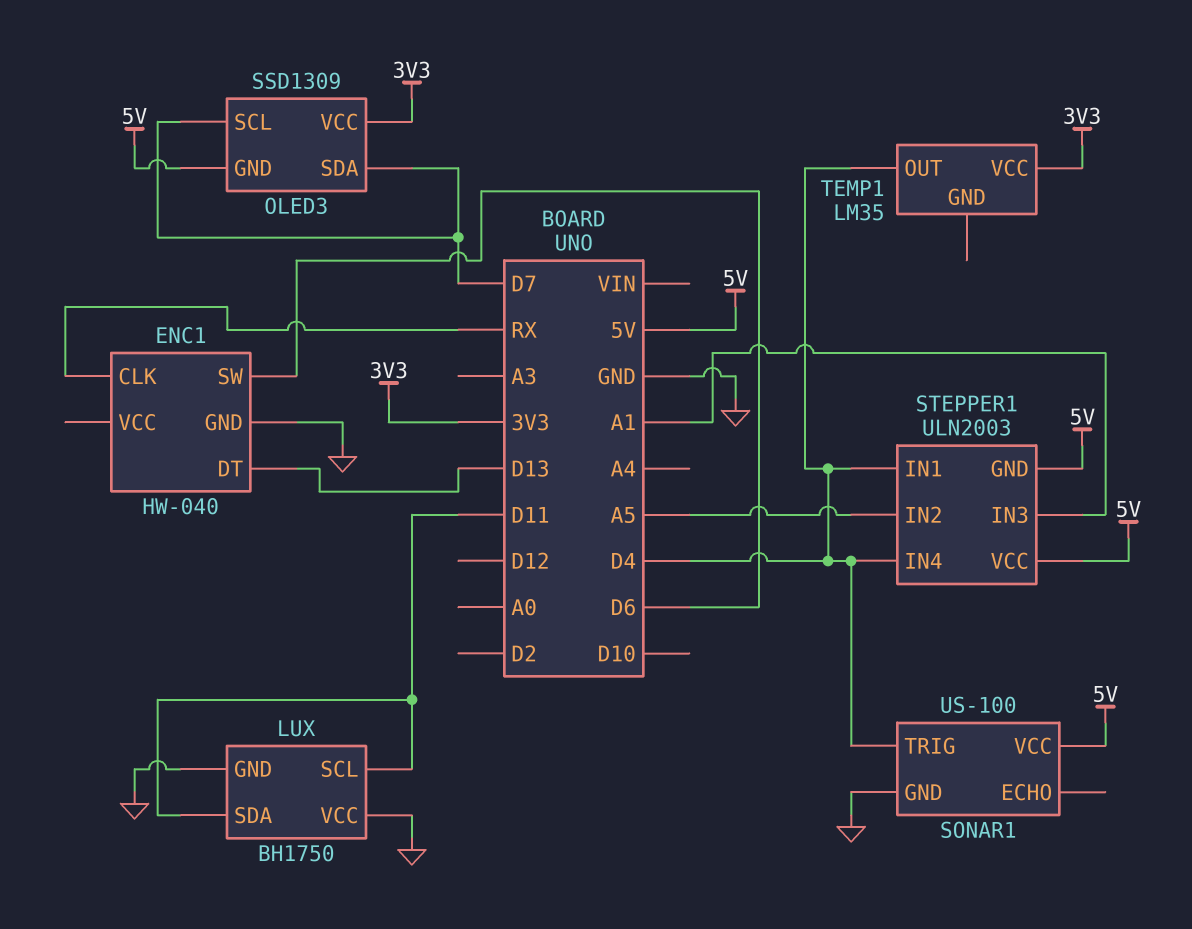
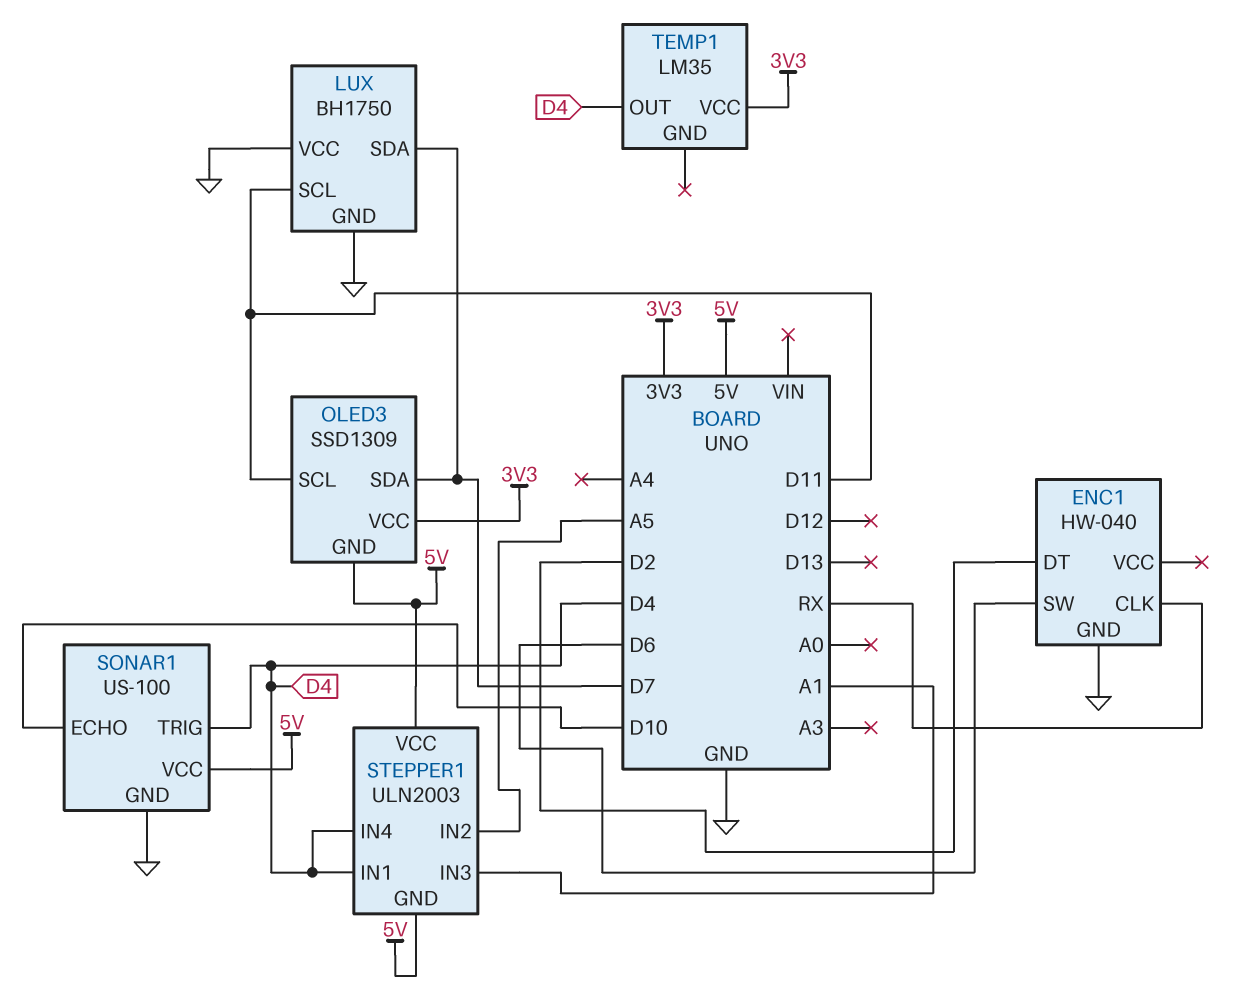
ENC1 pin DT: D13 -> D2
LUX pin SDA: D11 -> D7
OLED3 pin SCL: D7 -> D11
SONAR1 pin ECHO: none -> D10

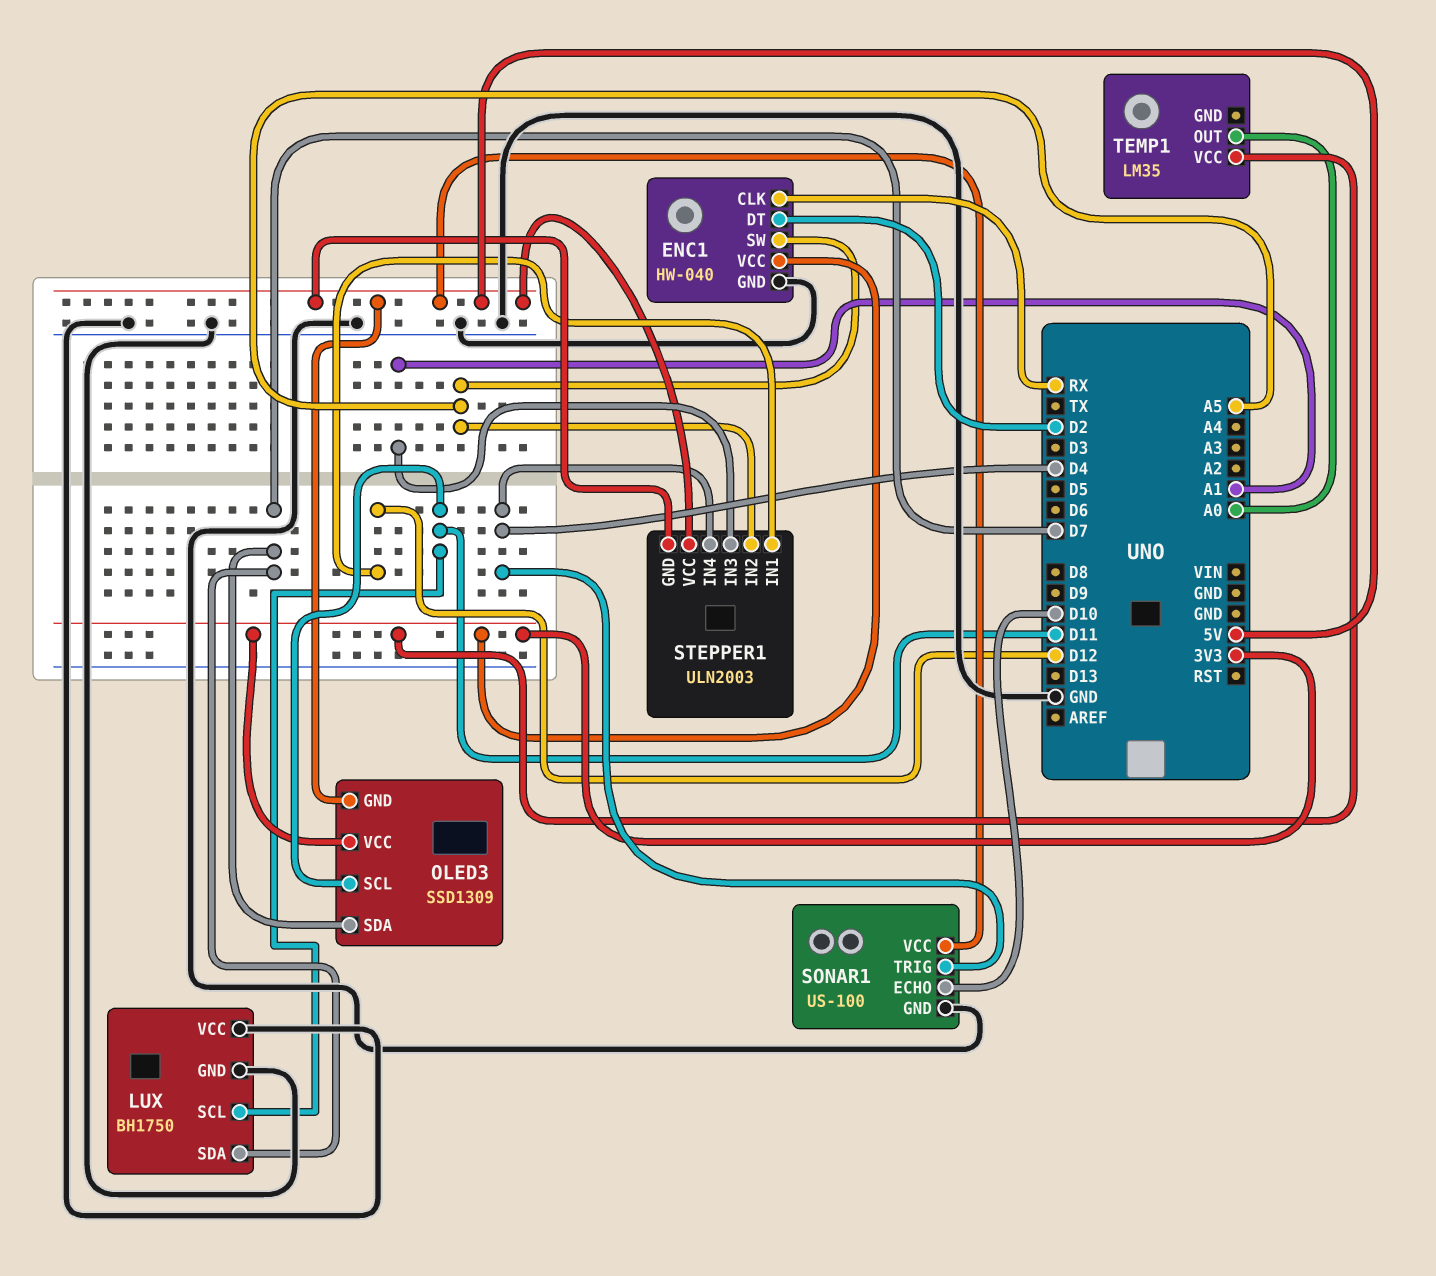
ENC1 pin SW: D6 -> A5
ENC1 pin VCC: none -> 3V3
STEPPER1 pin IN1: D4 -> D12
TEMP1 pin OUT: D4 -> A0

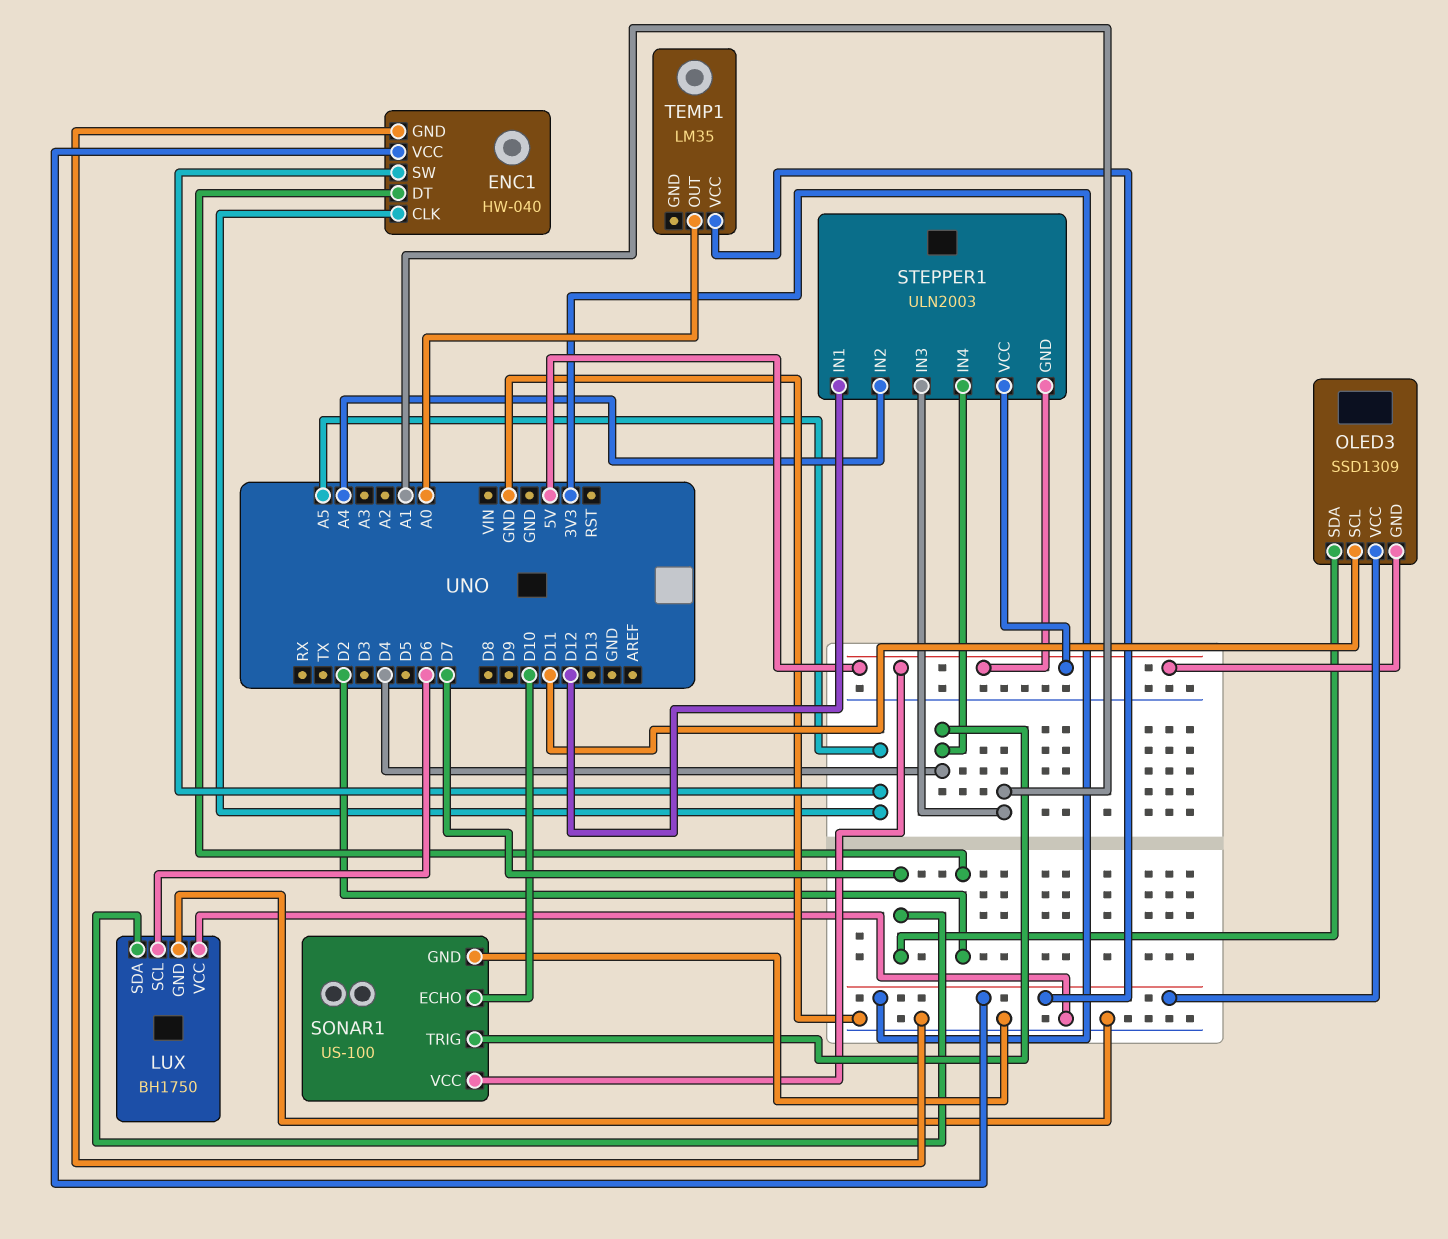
ENC1 pin CLK: RX -> A5
LUX pin SCL: D11 -> D6
STEPPER1 pin IN2: A5 -> A4

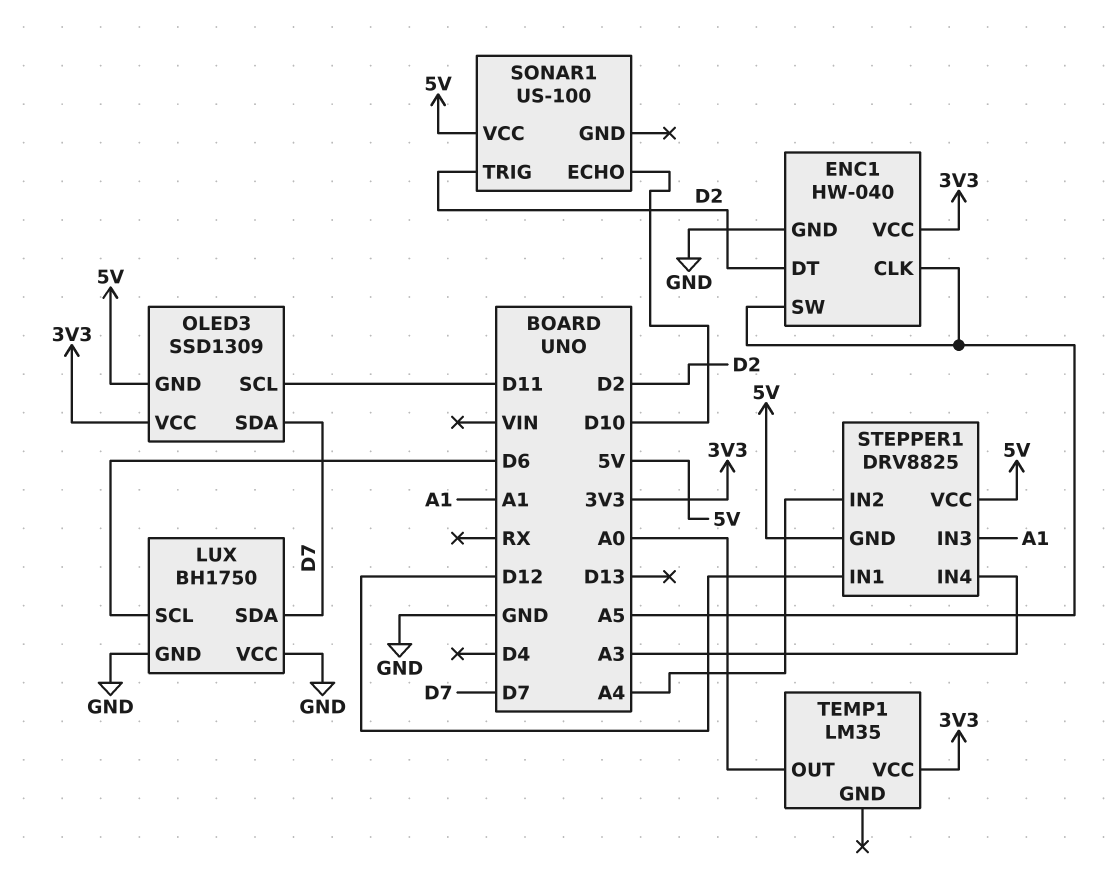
SONAR1 pin GND: GND -> none
SONAR1 pin TRIG: D4 -> D2
STEPPER1: ULN2003 -> DRV8825
STEPPER1 pin IN4: D4 -> A3

